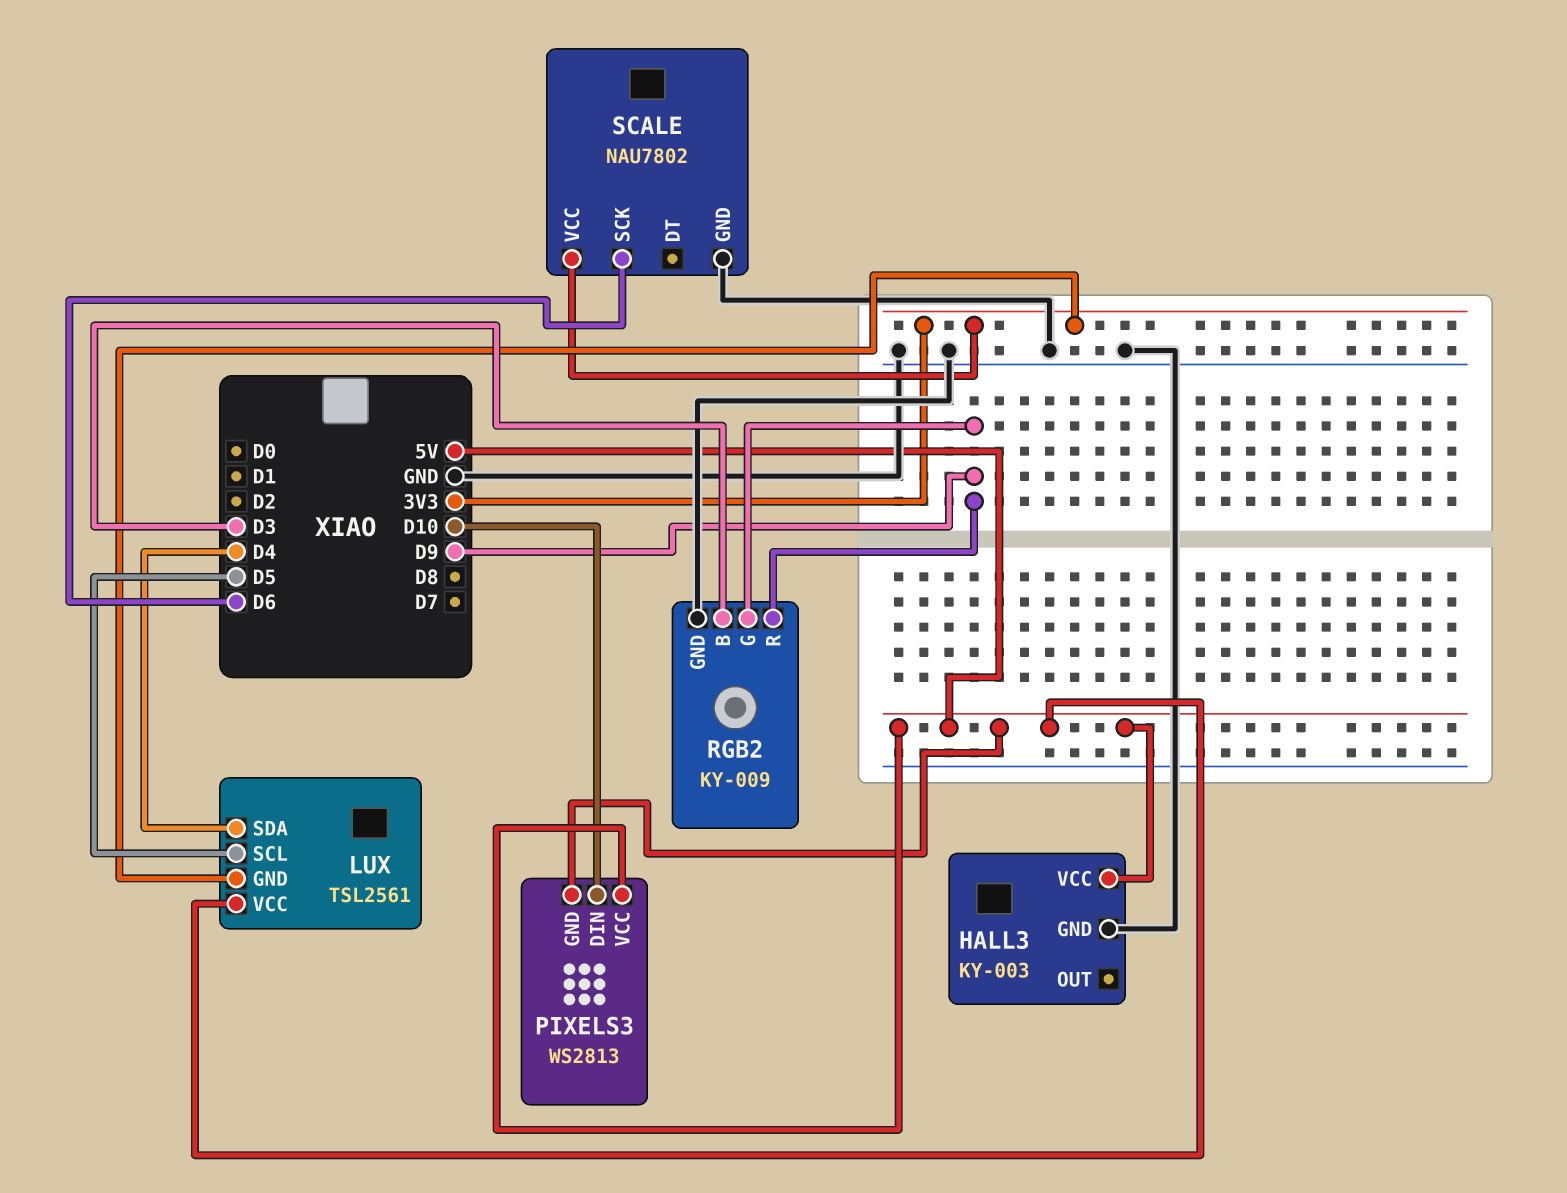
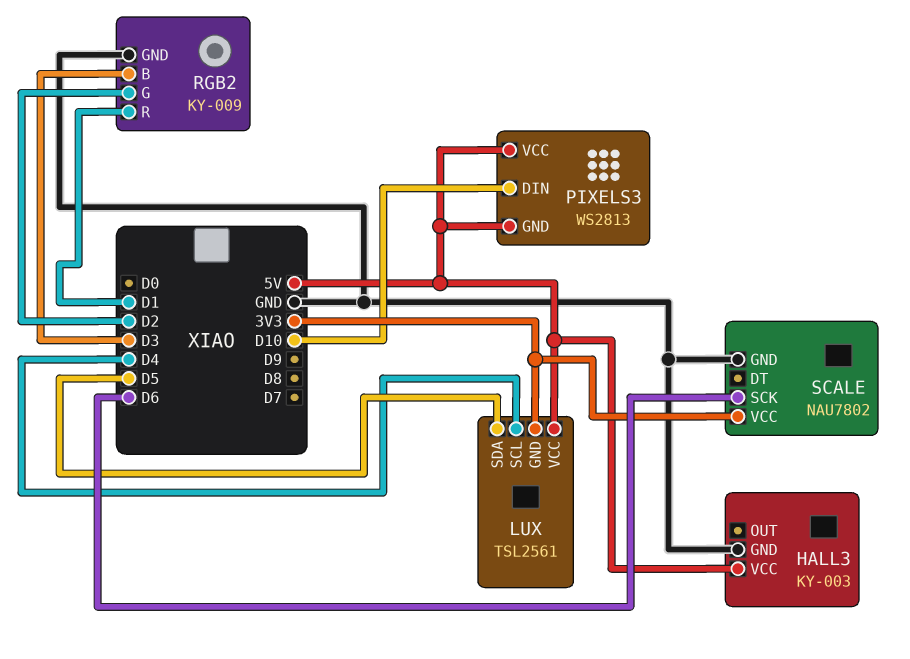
LUX pin SCL: D5 -> D4
LUX pin SDA: D4 -> D5
RGB2 pin G: D9 -> D2
RGB2 pin R: D9 -> D1

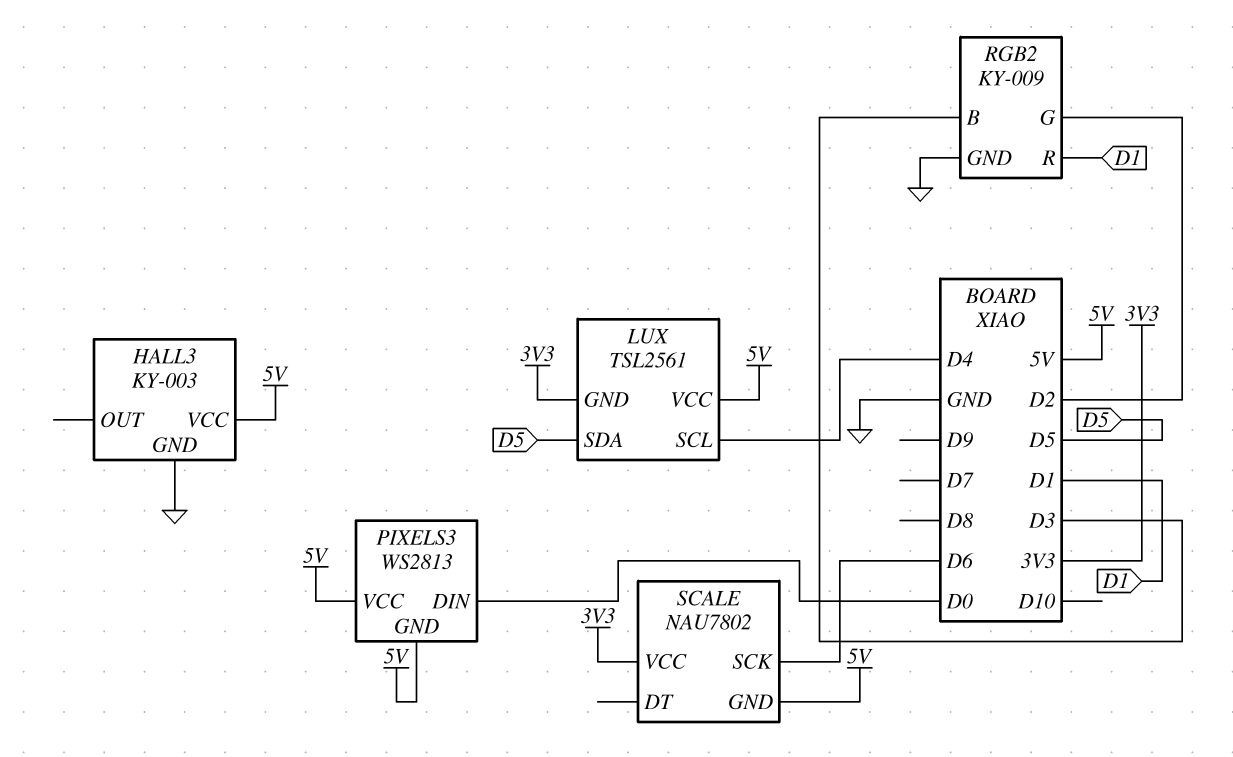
PIXELS3 pin DIN: D10 -> D0
SCALE pin GND: GND -> 5V

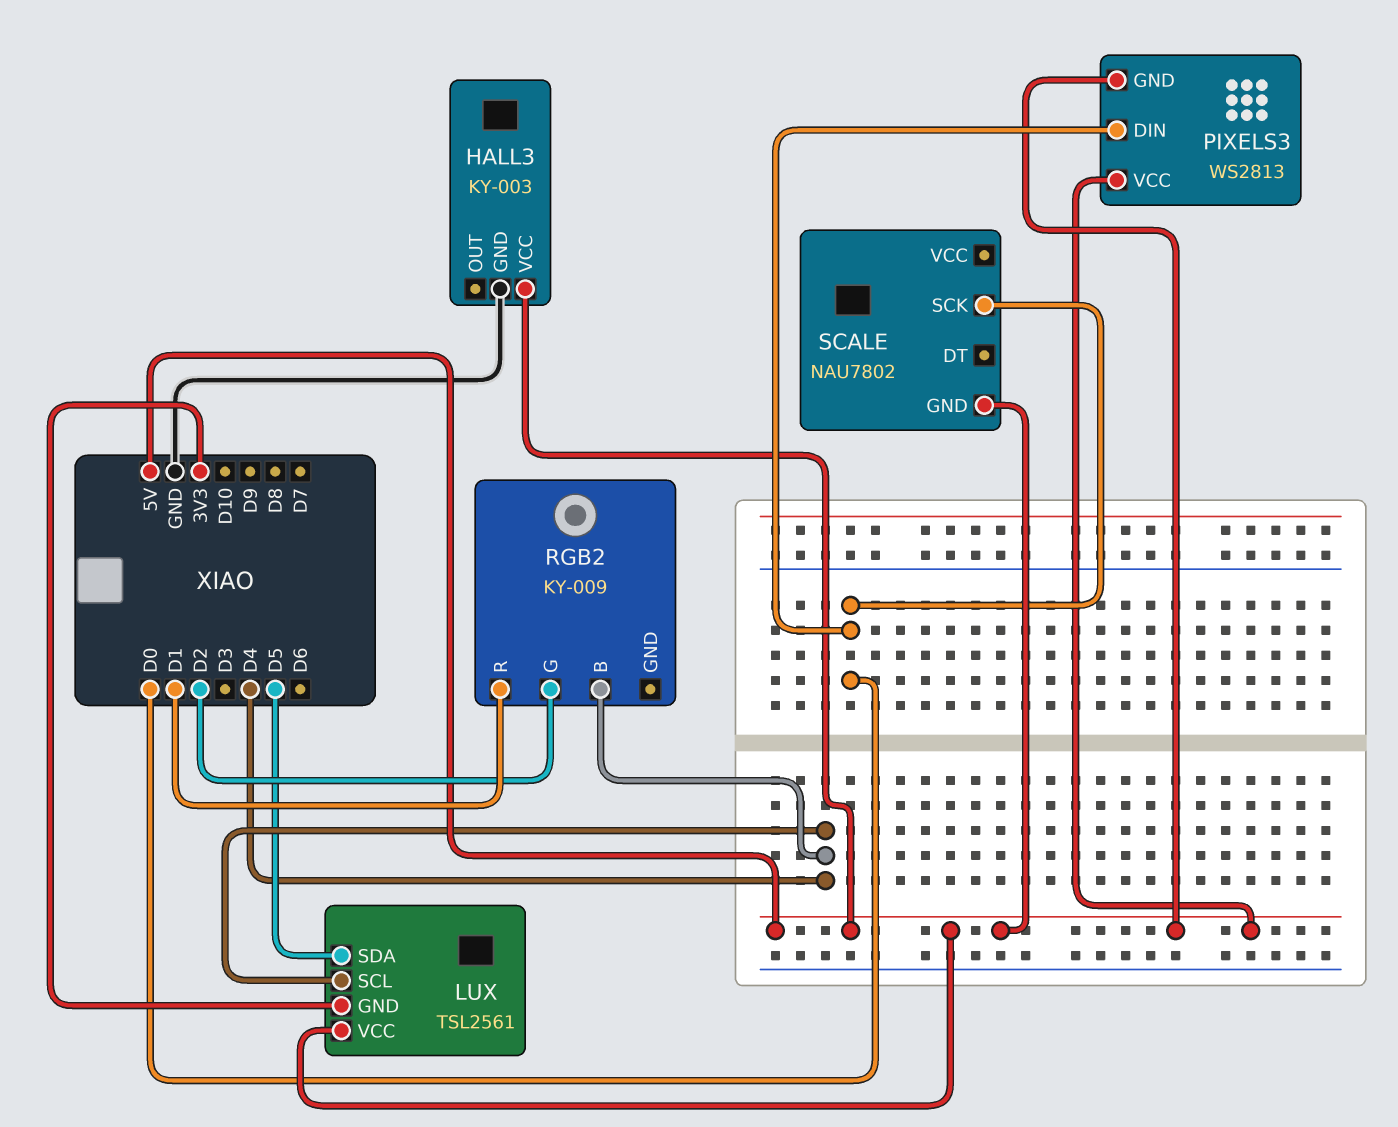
RGB2 pin B: D3 -> D4
RGB2 pin GND: GND -> none
SCALE pin SCK: D6 -> D0
SCALE pin VCC: 3V3 -> none

